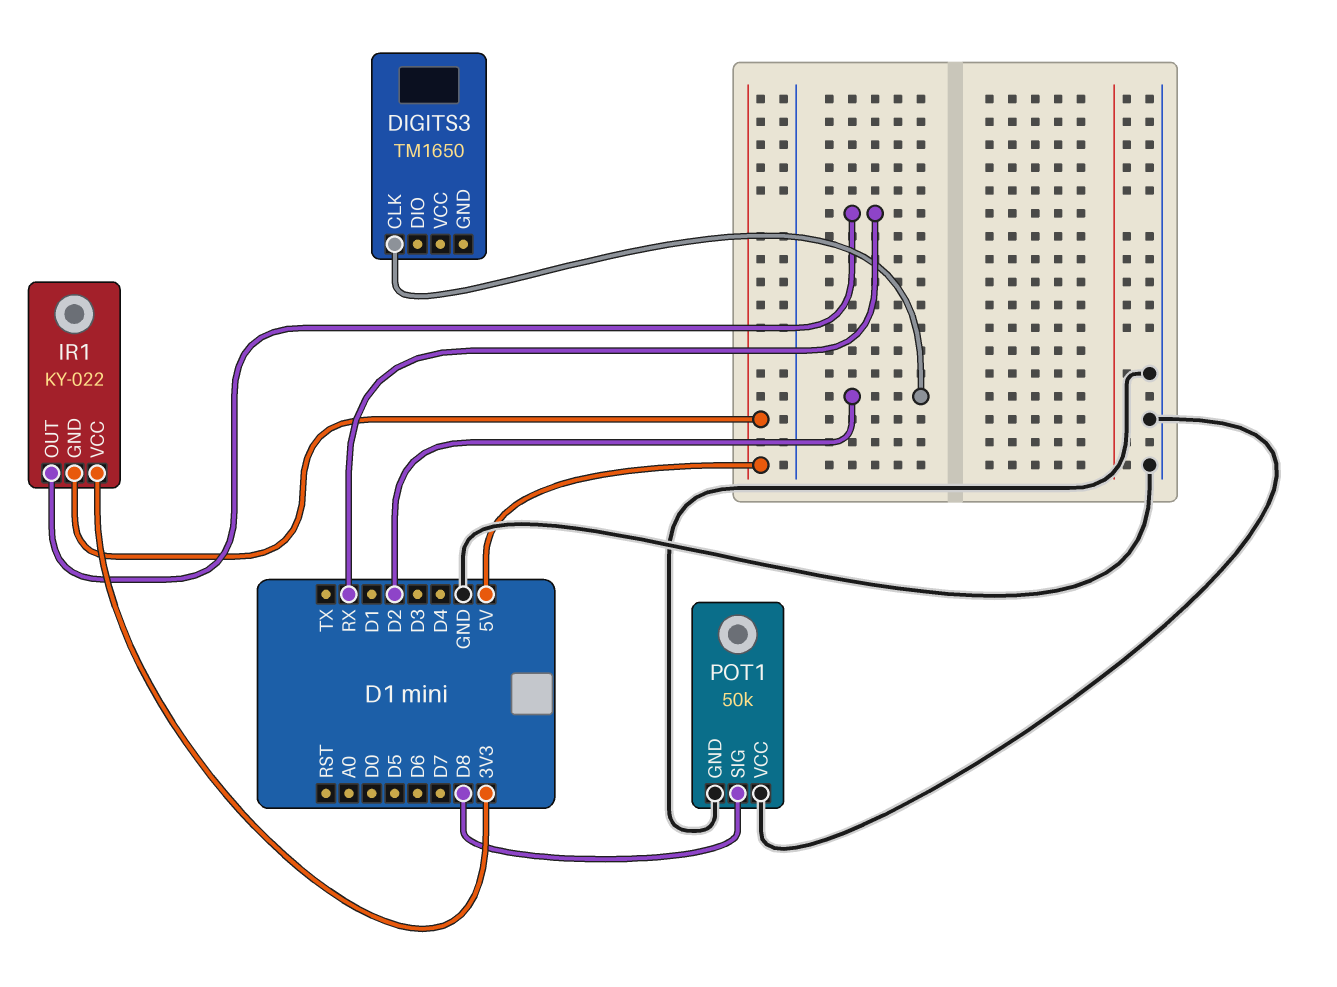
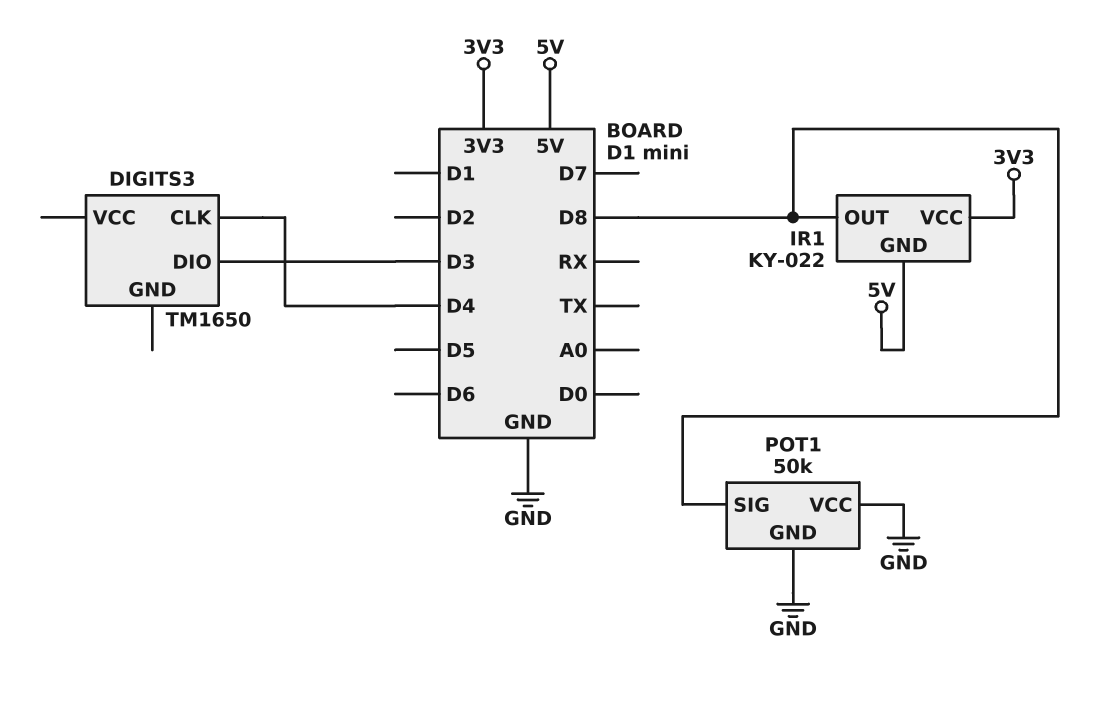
DIGITS3 pin CLK: D2 -> D4
DIGITS3 pin DIO: none -> D3
IR1 pin OUT: RX -> D8

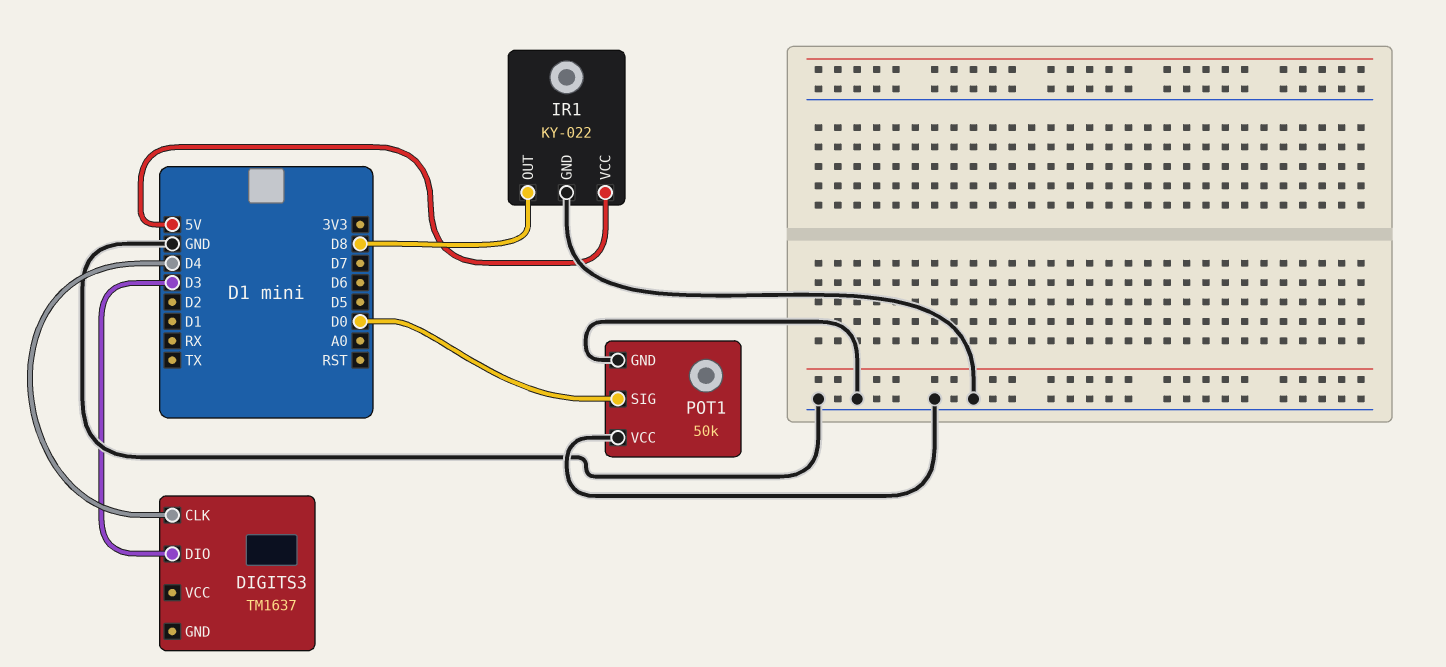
DIGITS3: TM1650 -> TM1637
IR1 pin GND: 5V -> GND
IR1 pin VCC: 3V3 -> 5V
POT1 pin SIG: D8 -> D0

